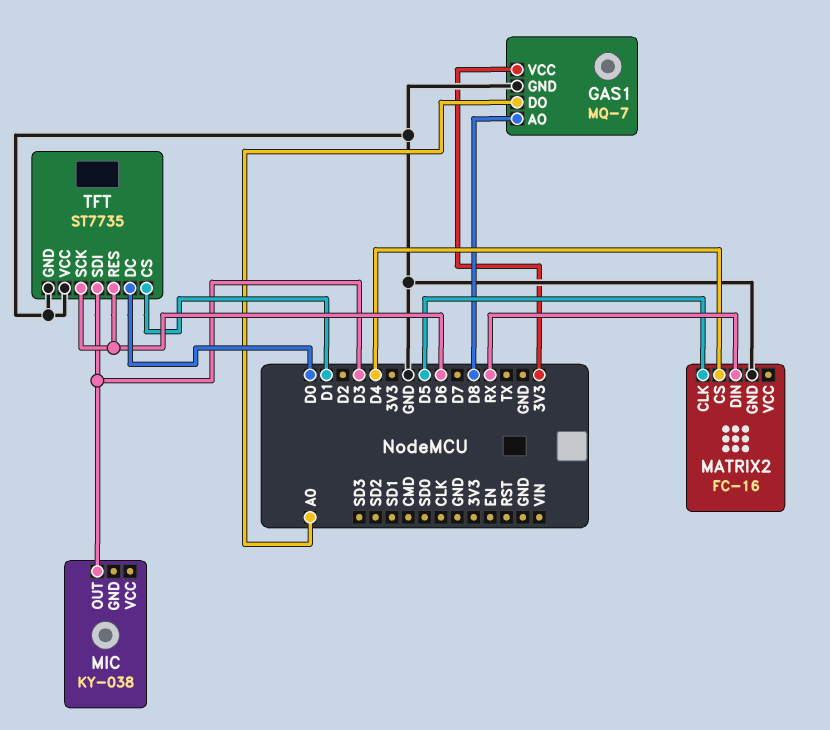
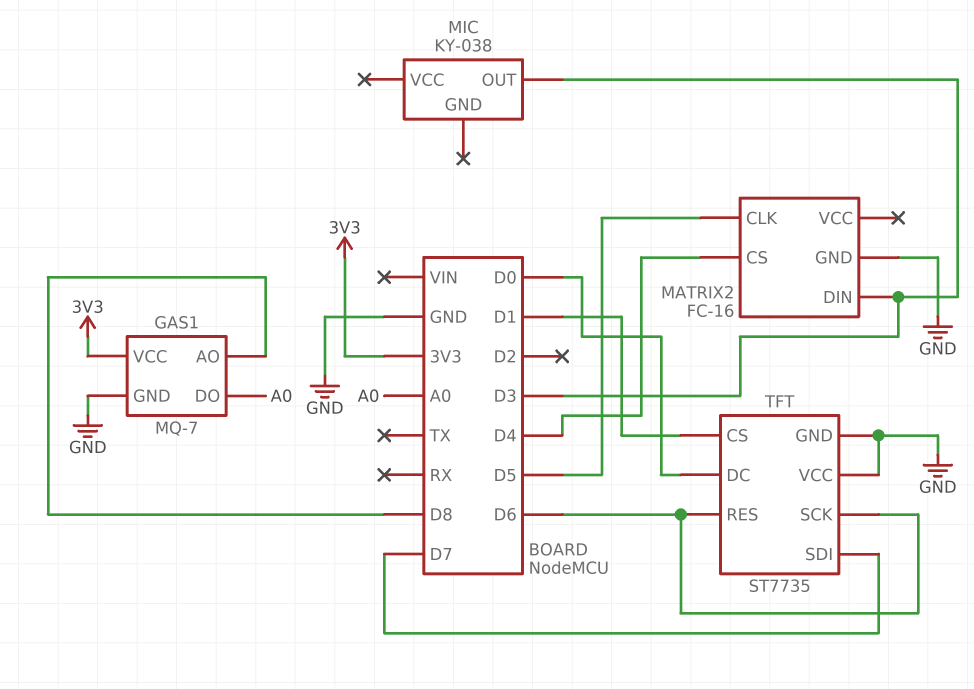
MATRIX2 pin DIN: RX -> D3
TFT pin SDI: D3 -> D7

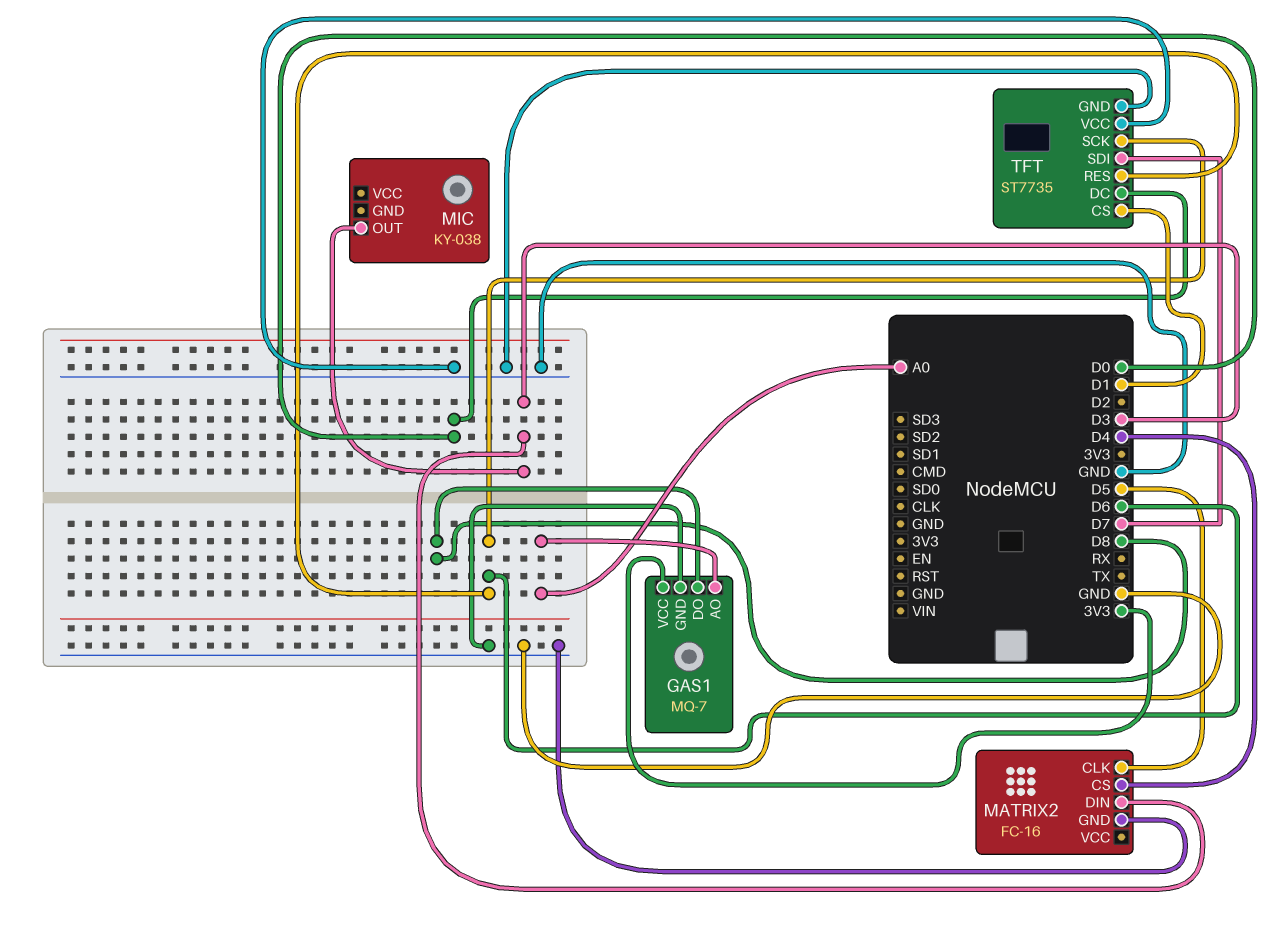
GAS1 pin AO: D8 -> A0
GAS1 pin DO: A0 -> D8

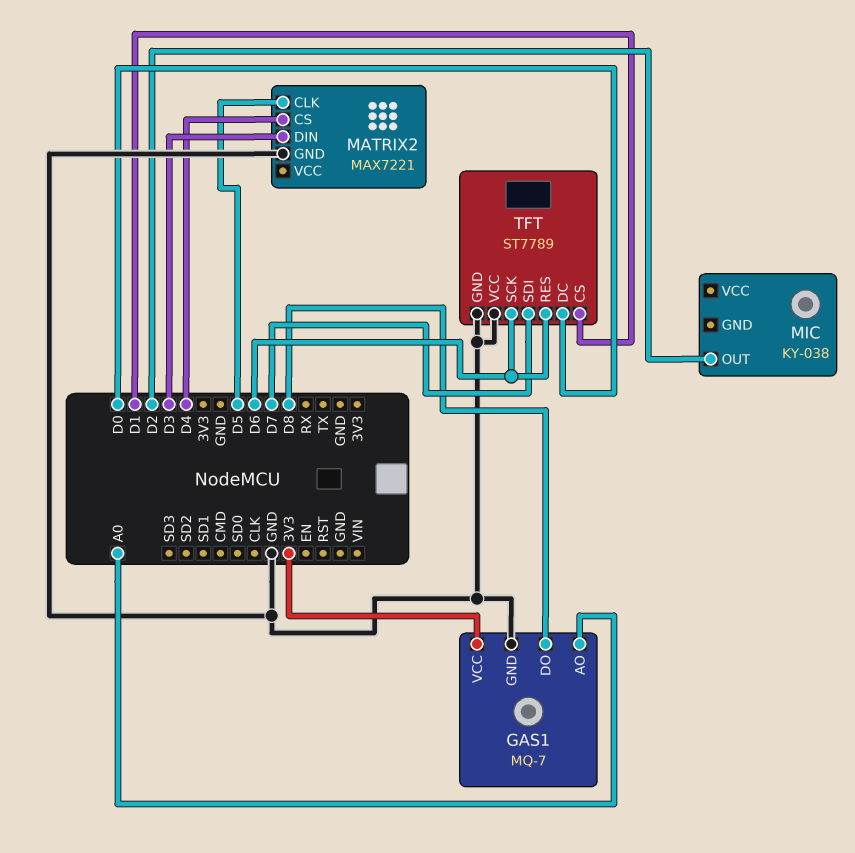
MATRIX2: FC-16 -> MAX7221
MIC pin OUT: D3 -> D2
TFT: ST7735 -> ST7789

